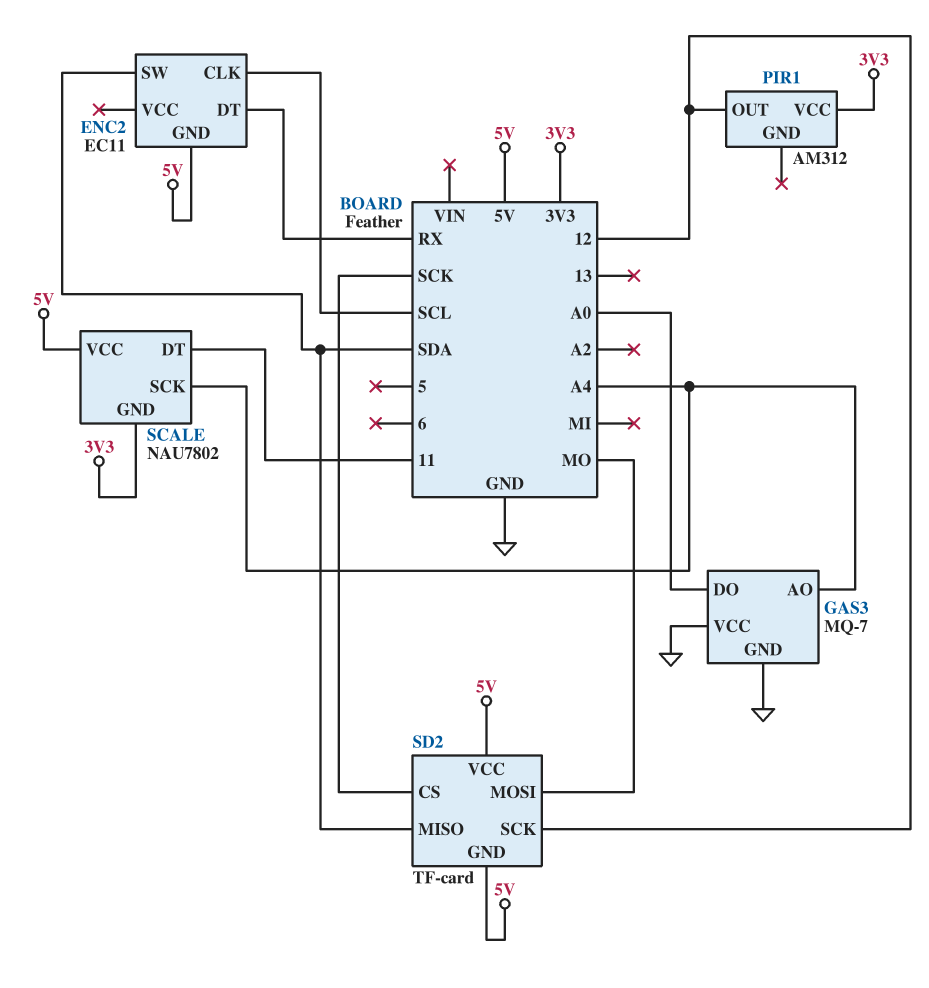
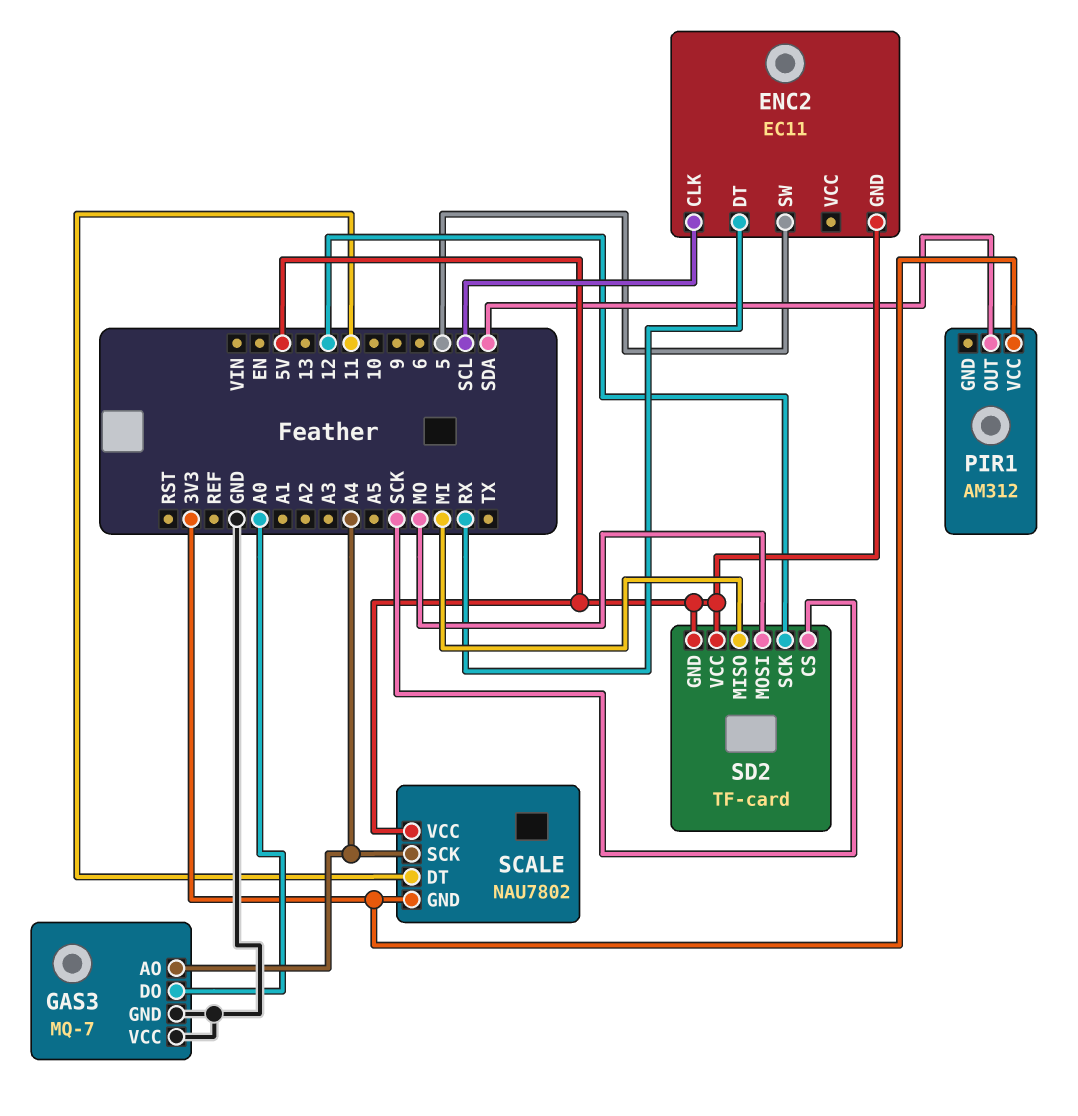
ENC2 pin SW: SDA -> 5
PIR1 pin OUT: 12 -> SDA
SD2 pin MISO: SDA -> MI

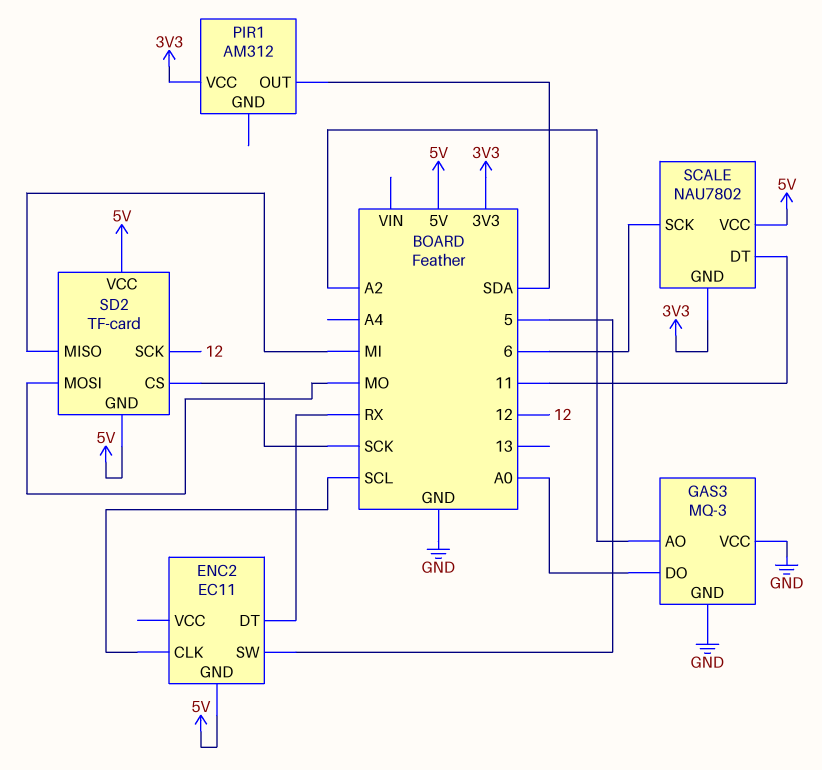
GAS3: MQ-7 -> MQ-3
GAS3 pin AO: A4 -> A2
SCALE pin SCK: A4 -> 6

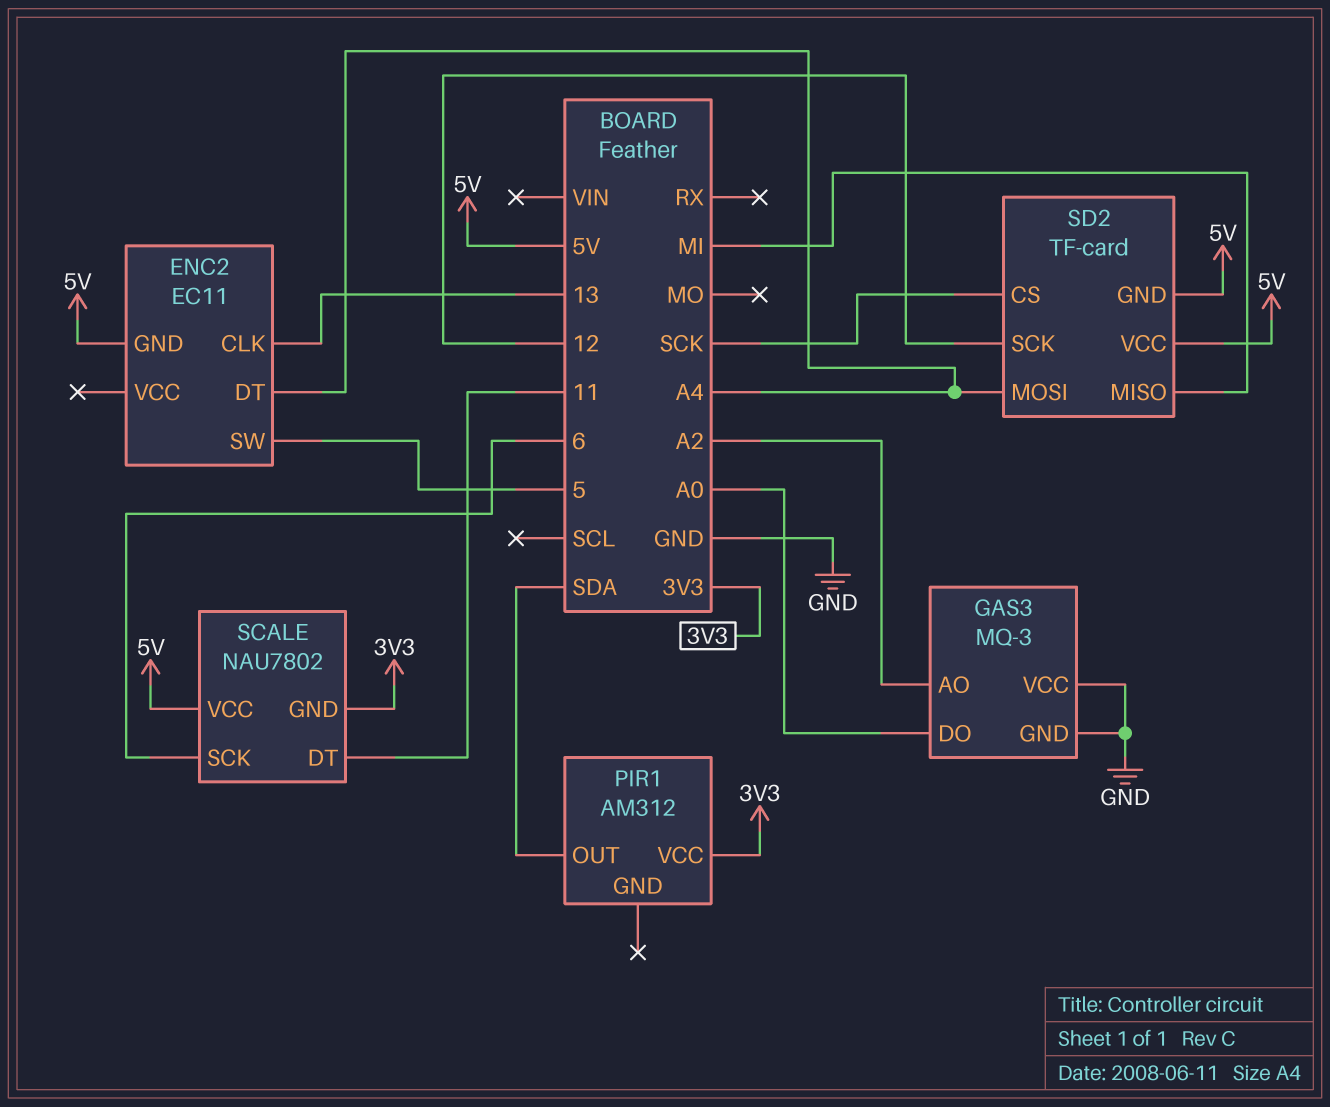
ENC2 pin CLK: SCL -> 13
ENC2 pin DT: RX -> A4
SD2 pin MOSI: MO -> A4

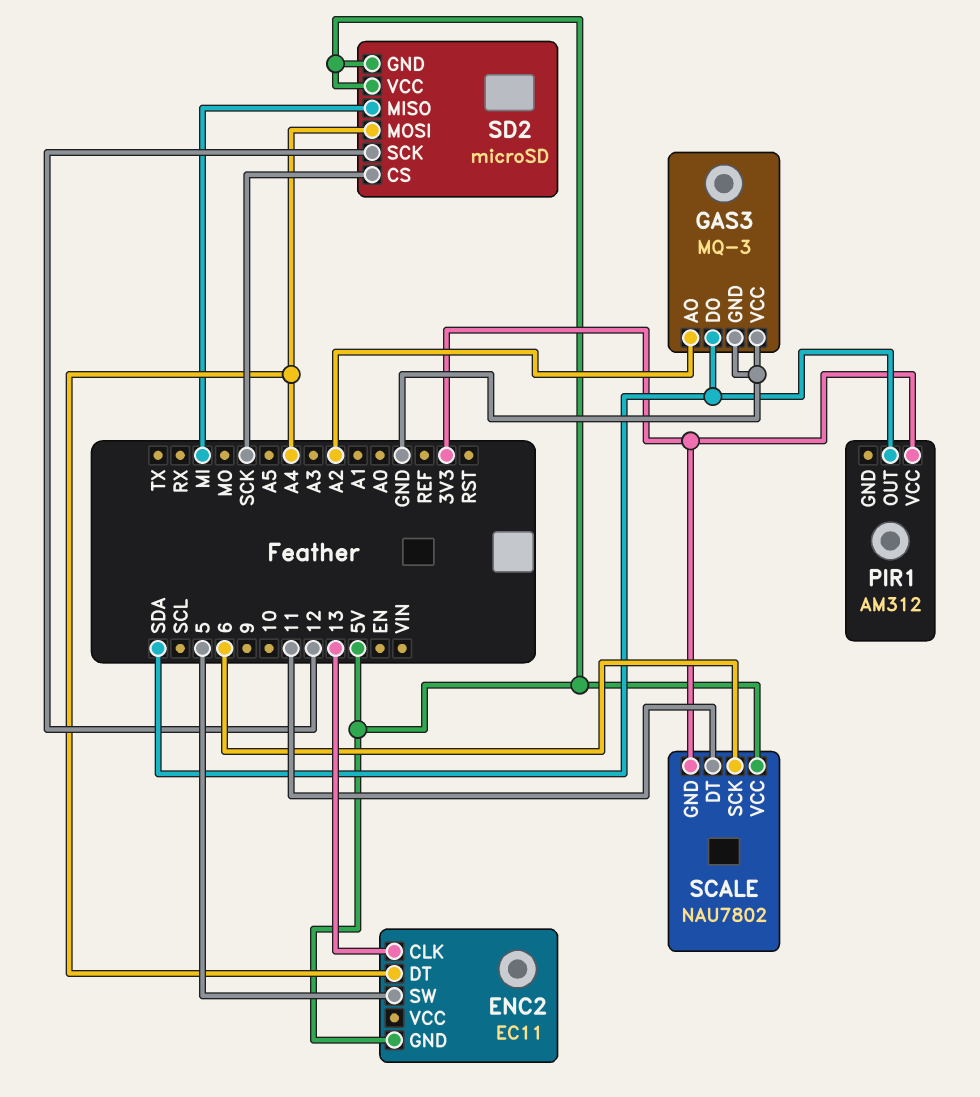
GAS3 pin DO: A0 -> SDA
SD2: TF-card -> microSD

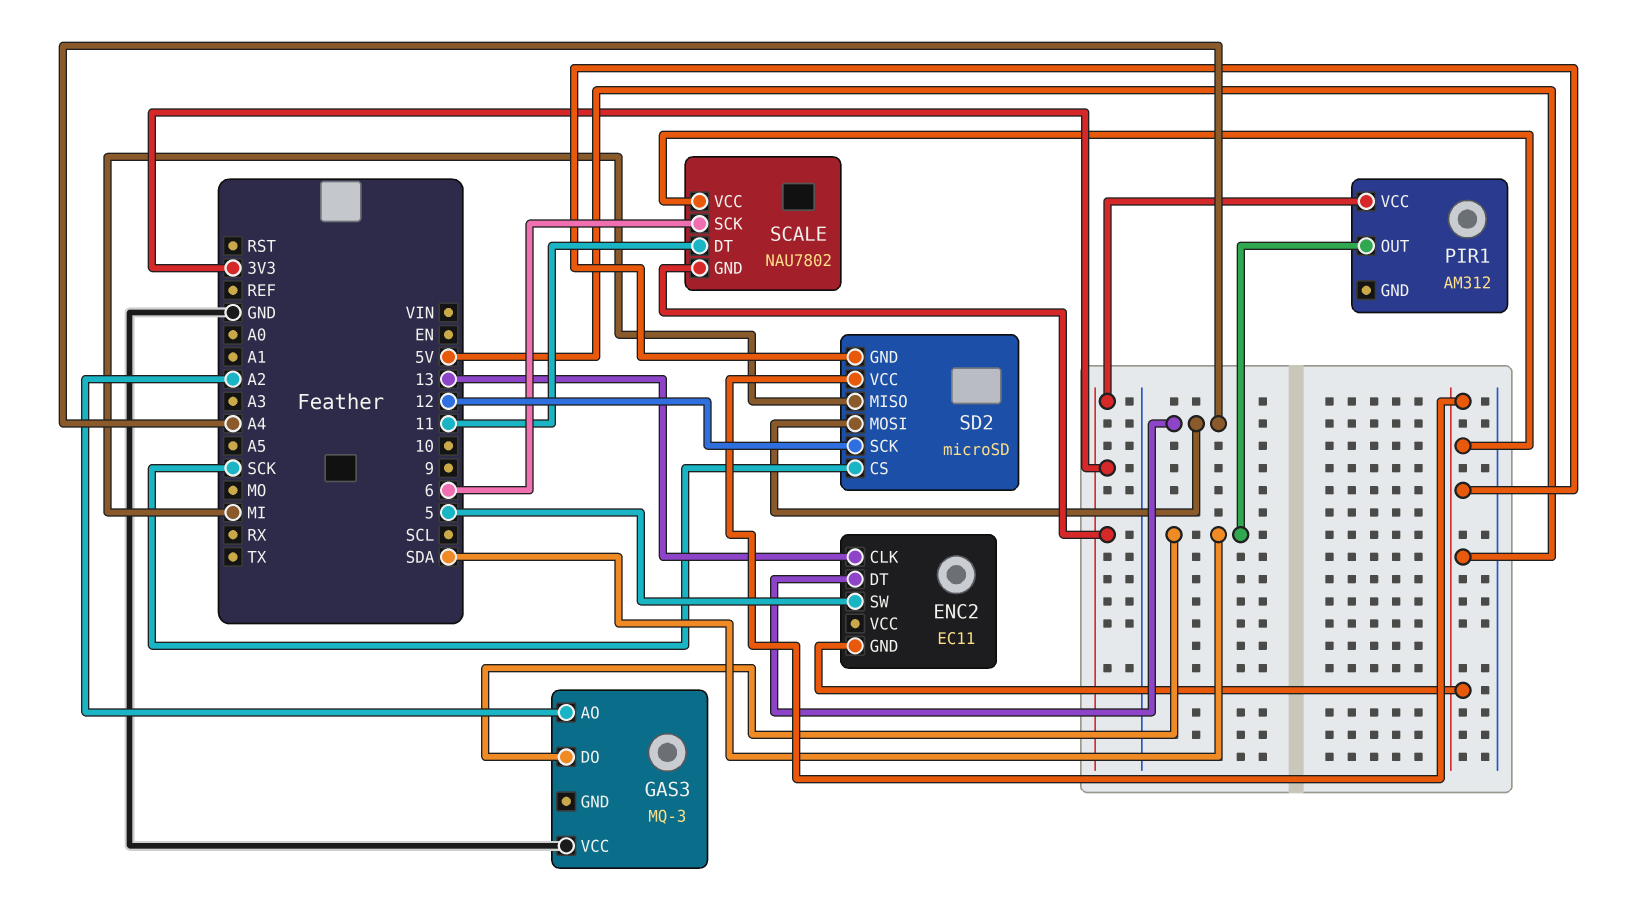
GAS3 pin GND: GND -> none

